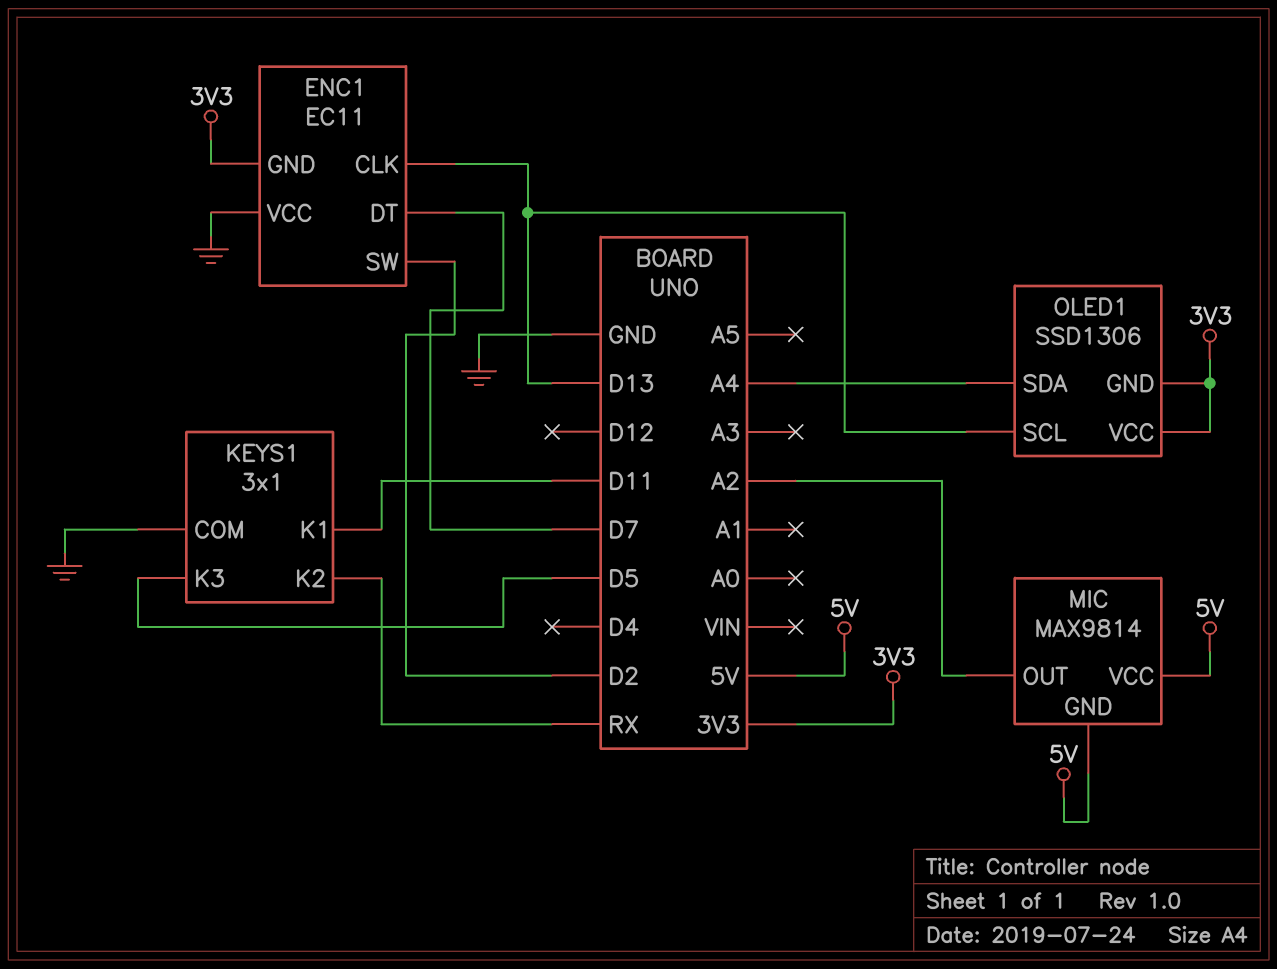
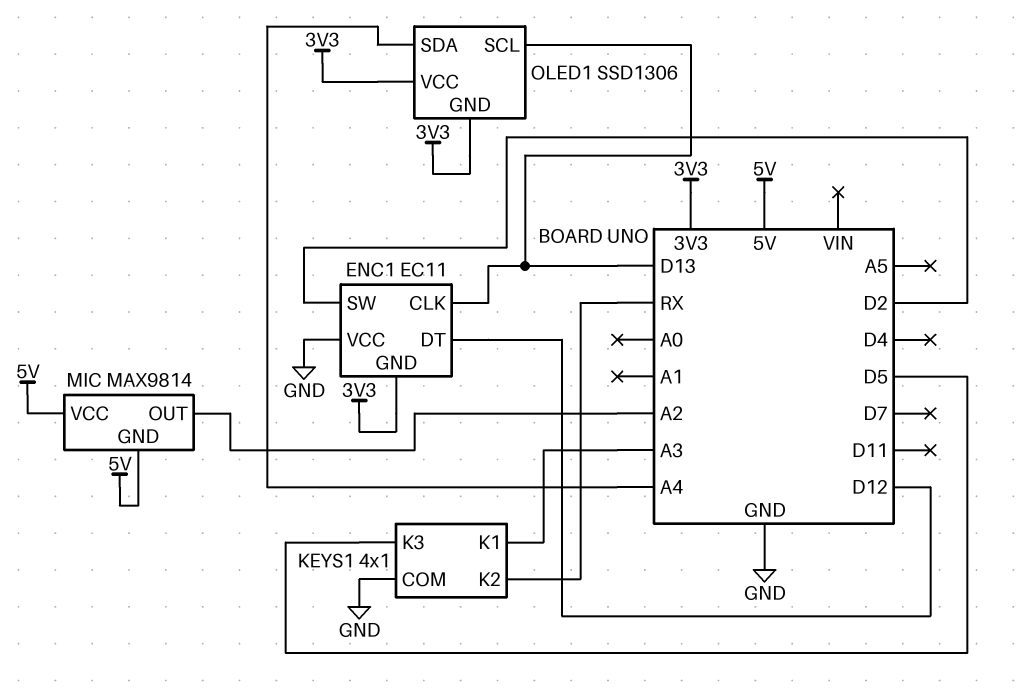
ENC1 pin DT: D7 -> D12
KEYS1: 3x1 -> 4x1
KEYS1 pin K1: D11 -> A3

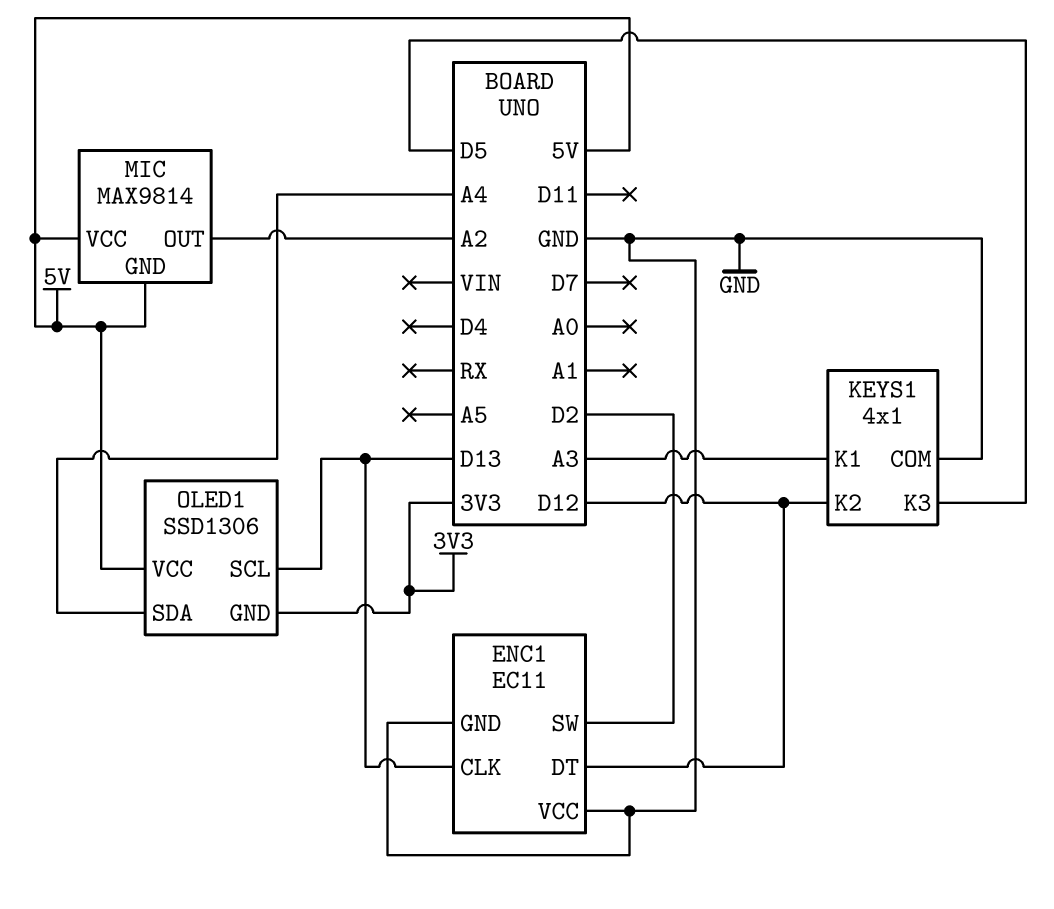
ENC1 pin GND: 3V3 -> GND
KEYS1 pin K2: RX -> D12
OLED1 pin VCC: 3V3 -> 5V

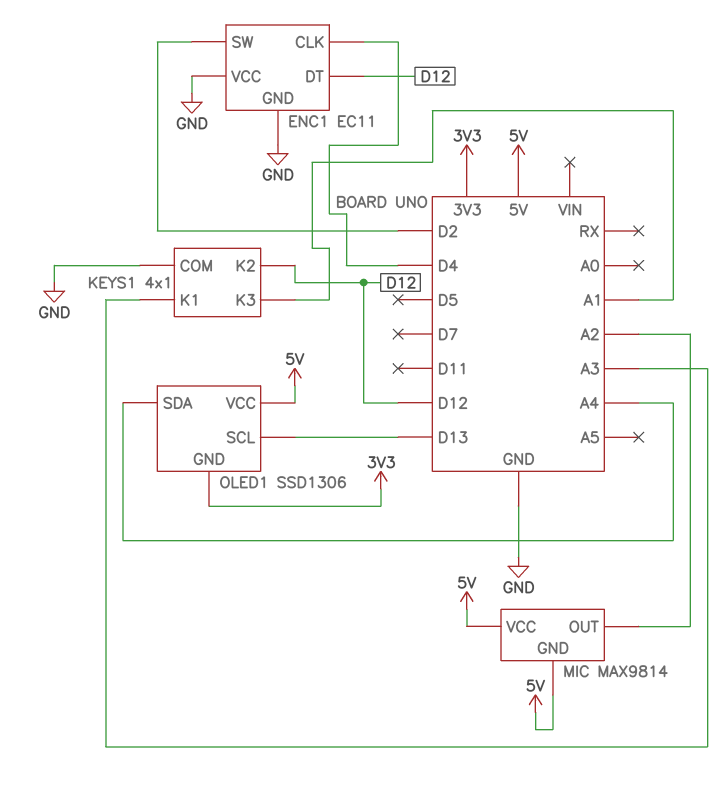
ENC1 pin CLK: D13 -> D4
KEYS1 pin K3: D5 -> A1

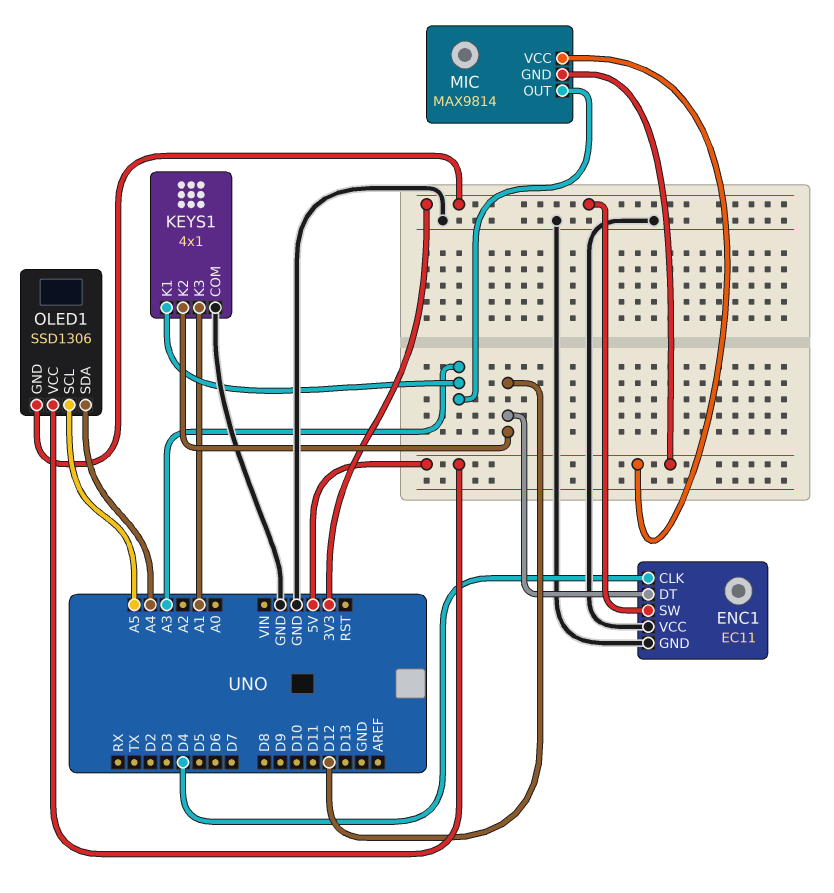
ENC1 pin SW: D2 -> 3V3
MIC pin OUT: A2 -> A3
OLED1 pin SCL: D13 -> A5

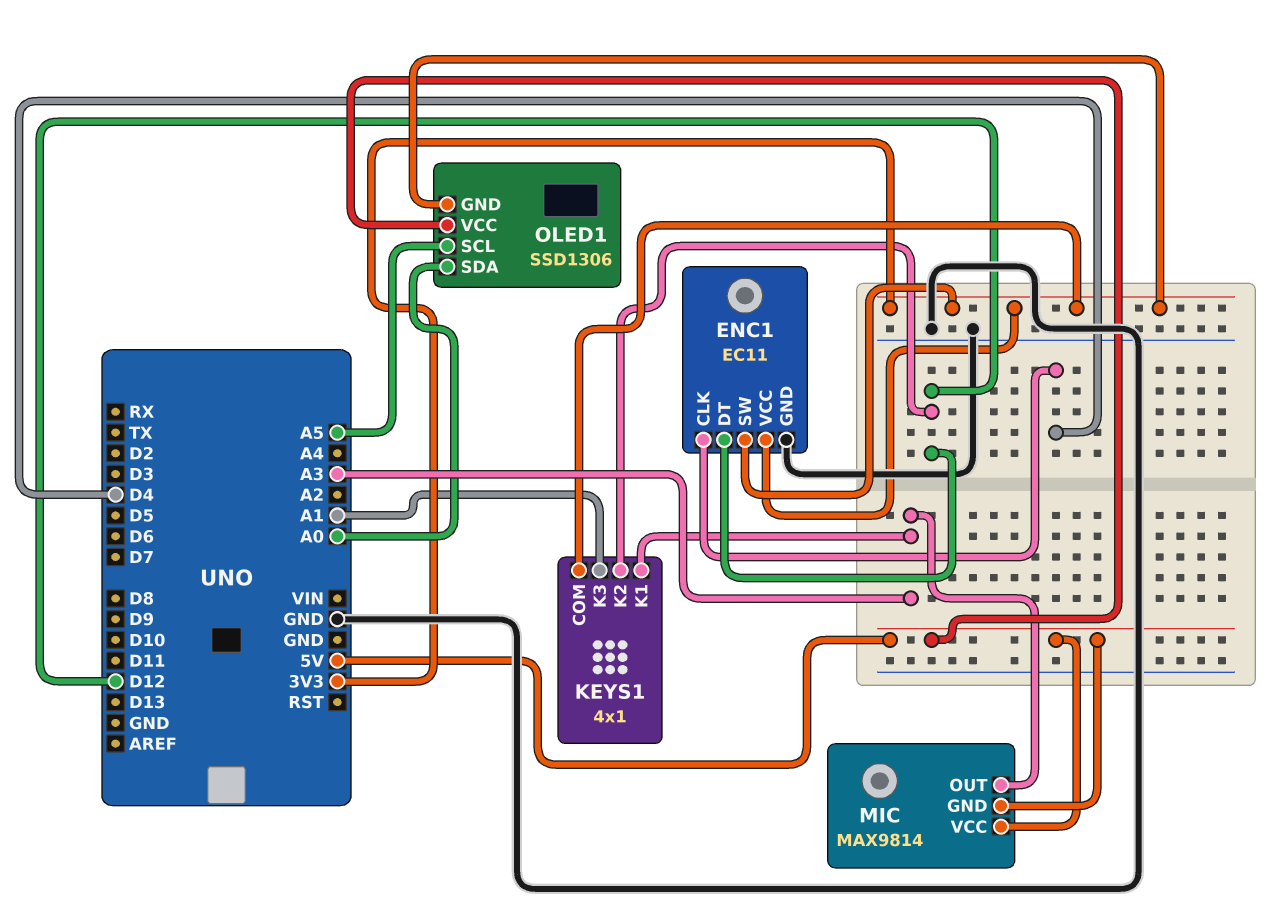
ENC1 pin VCC: GND -> 3V3
KEYS1 pin COM: GND -> 3V3
OLED1 pin SDA: A4 -> A0

